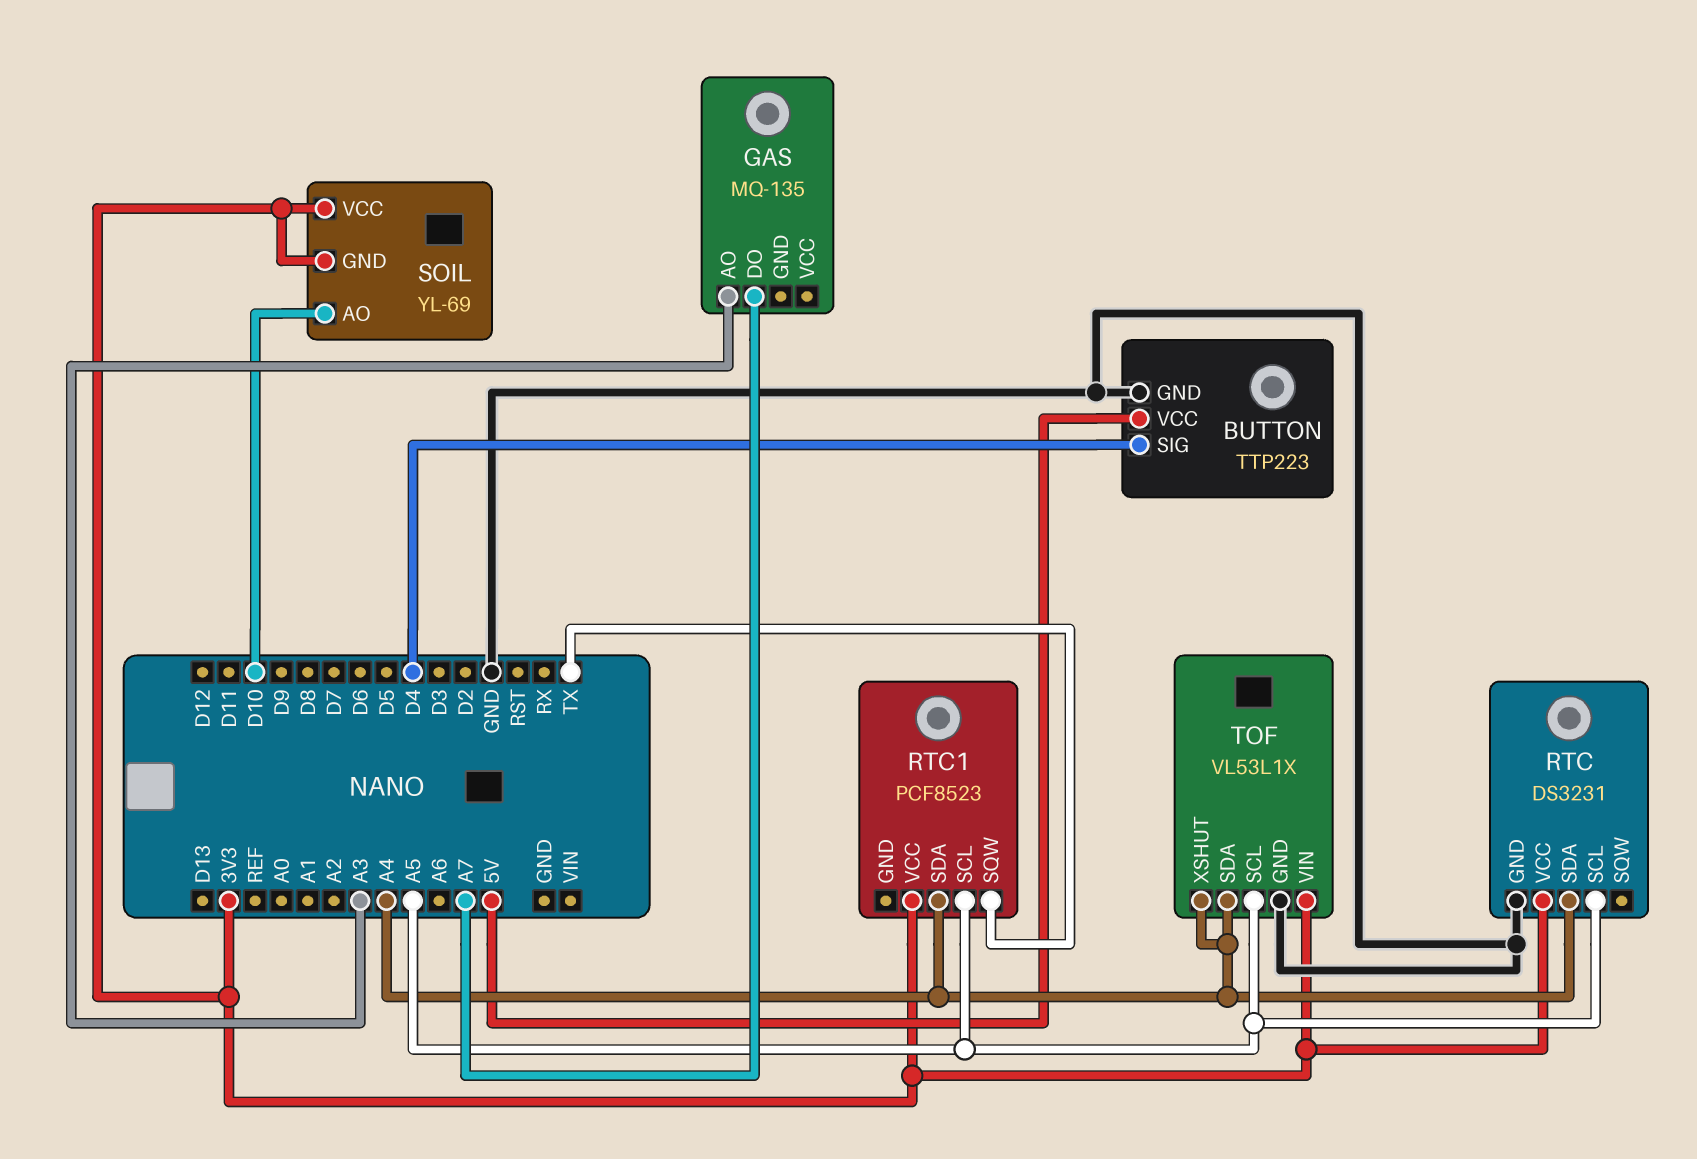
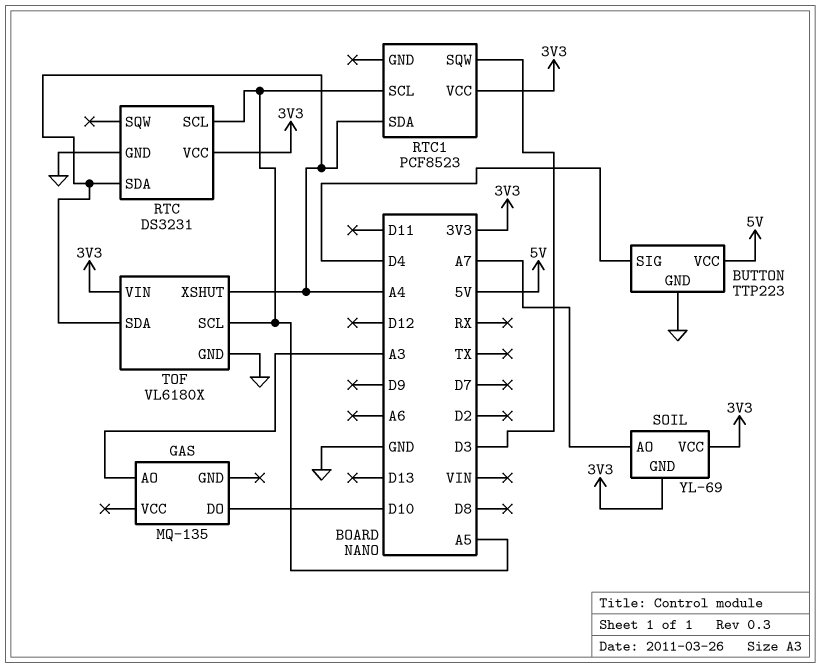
GAS pin DO: A7 -> D10
RTC1 pin SQW: TX -> D3
SOIL pin AO: D10 -> A7
TOF: VL53L1X -> VL6180X

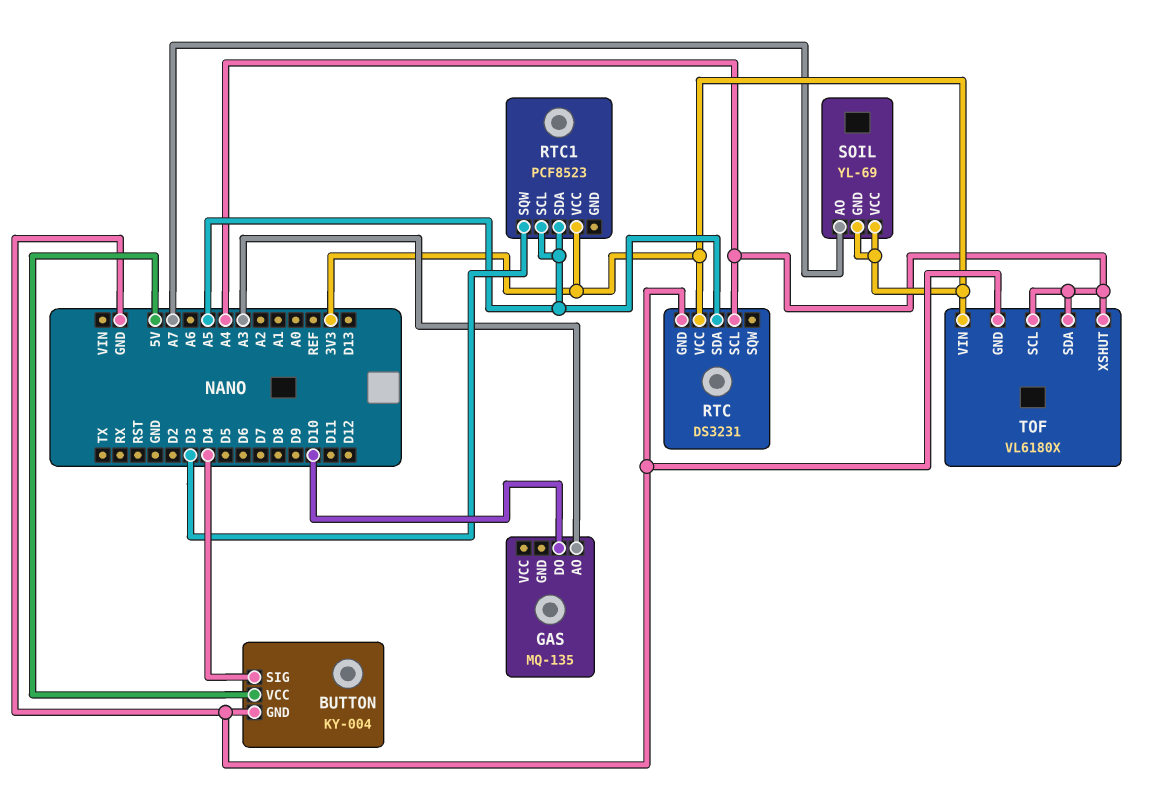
BUTTON: TTP223 -> KY-004
RTC pin SCL: A5 -> A4
RTC pin SDA: A4 -> A5
RTC1 pin SDA: A4 -> A5
TOF pin SCL: A5 -> A4

